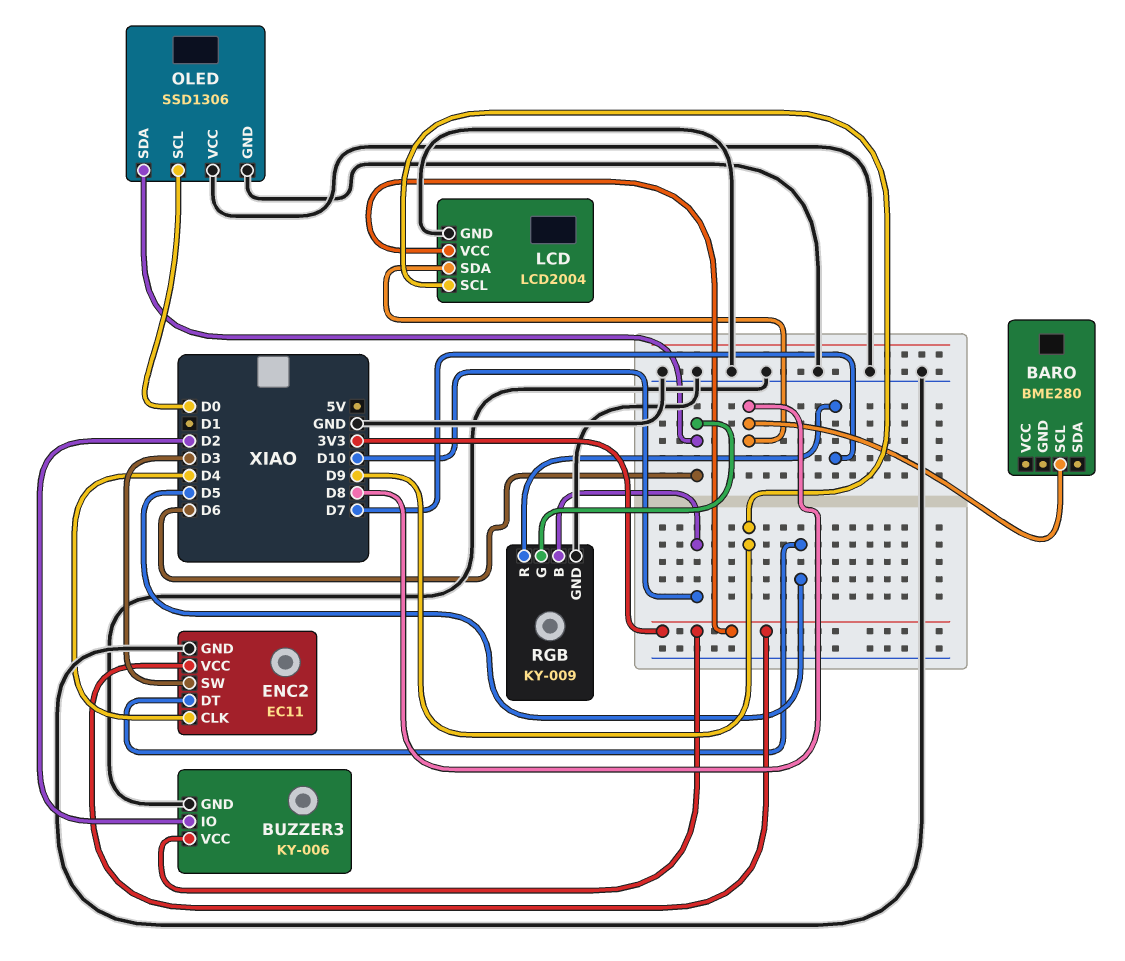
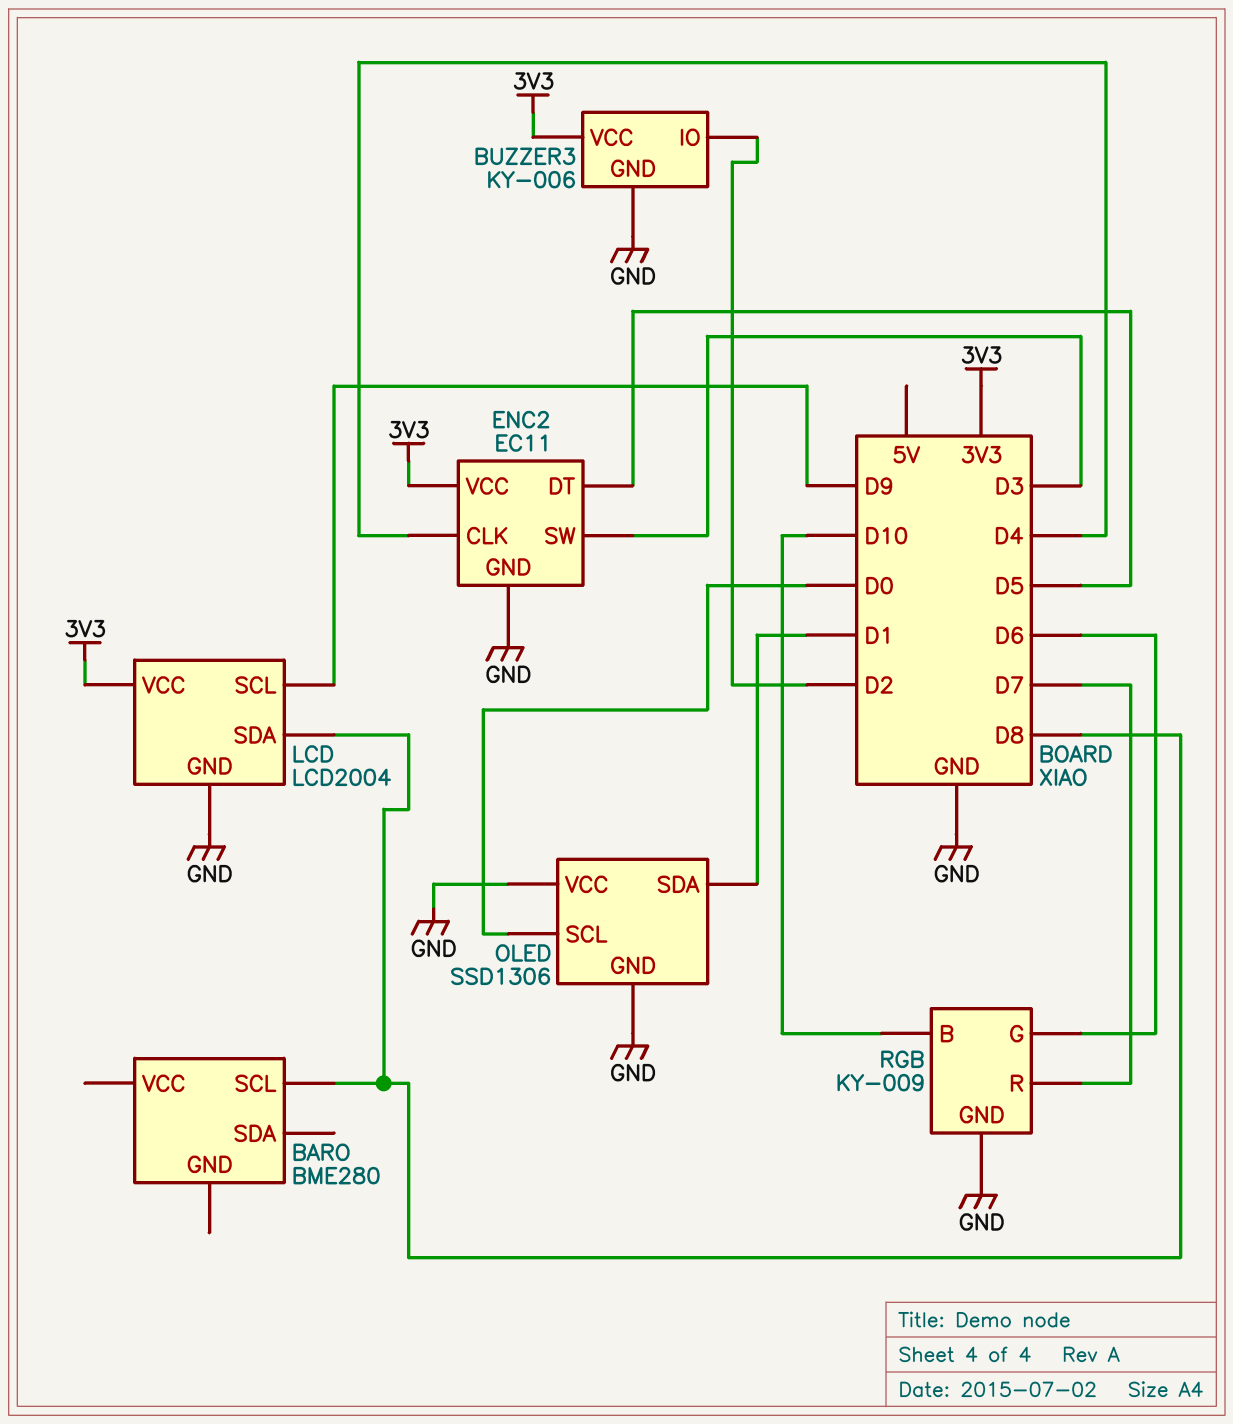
OLED pin SDA: D6 -> D1

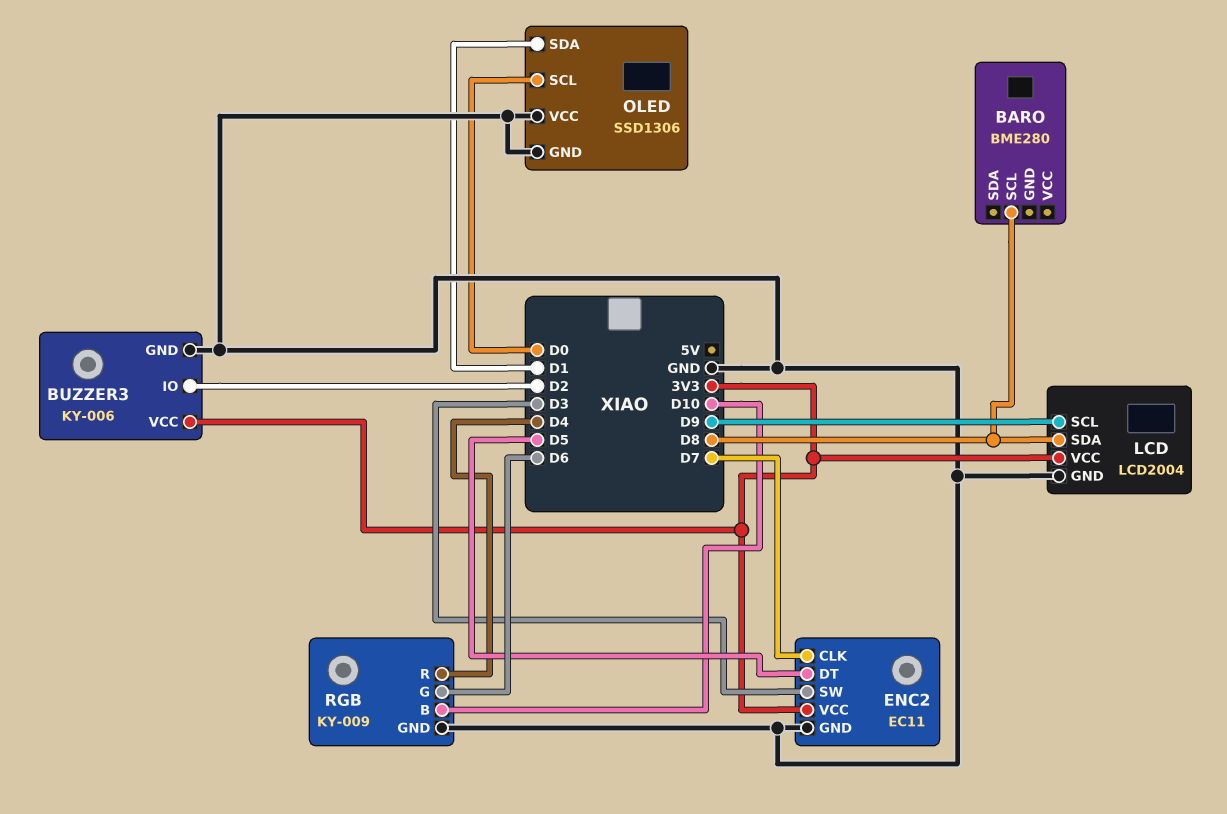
ENC2 pin CLK: D4 -> D7
RGB pin R: D7 -> D4

